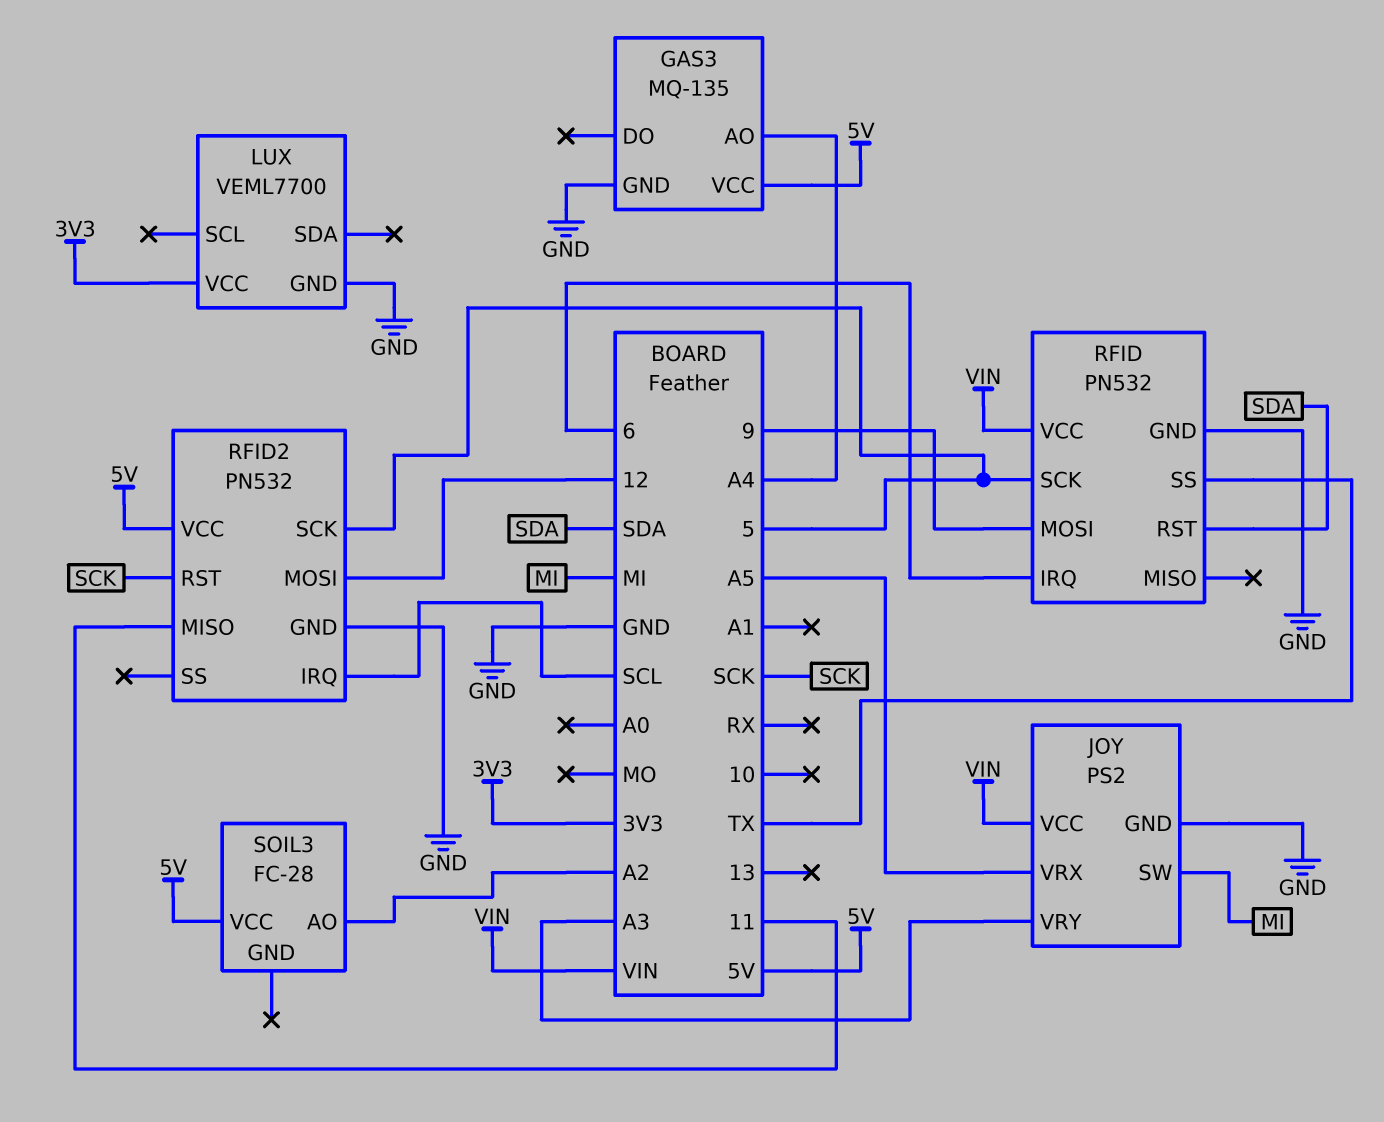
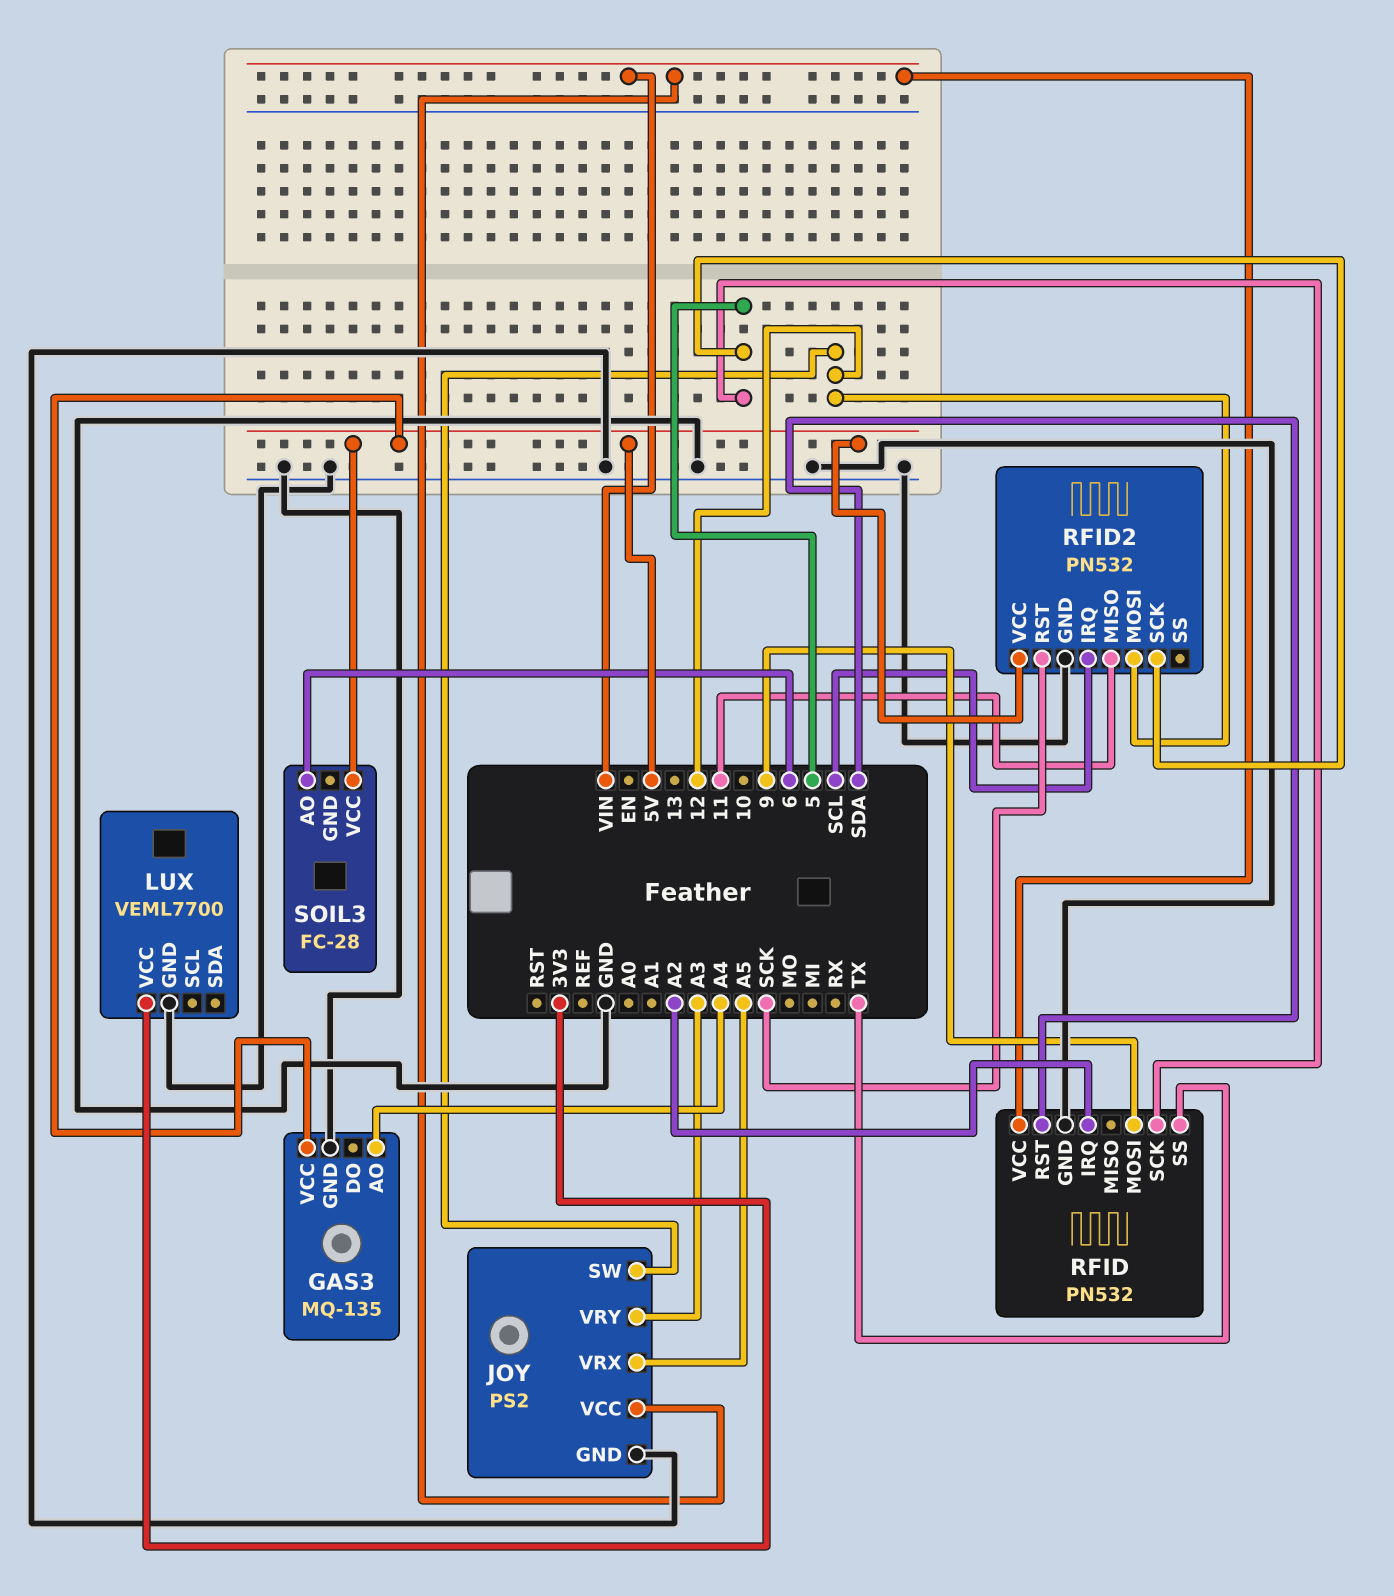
JOY pin SW: MI -> 12
RFID pin IRQ: 6 -> A2
SOIL3 pin AO: A2 -> 6

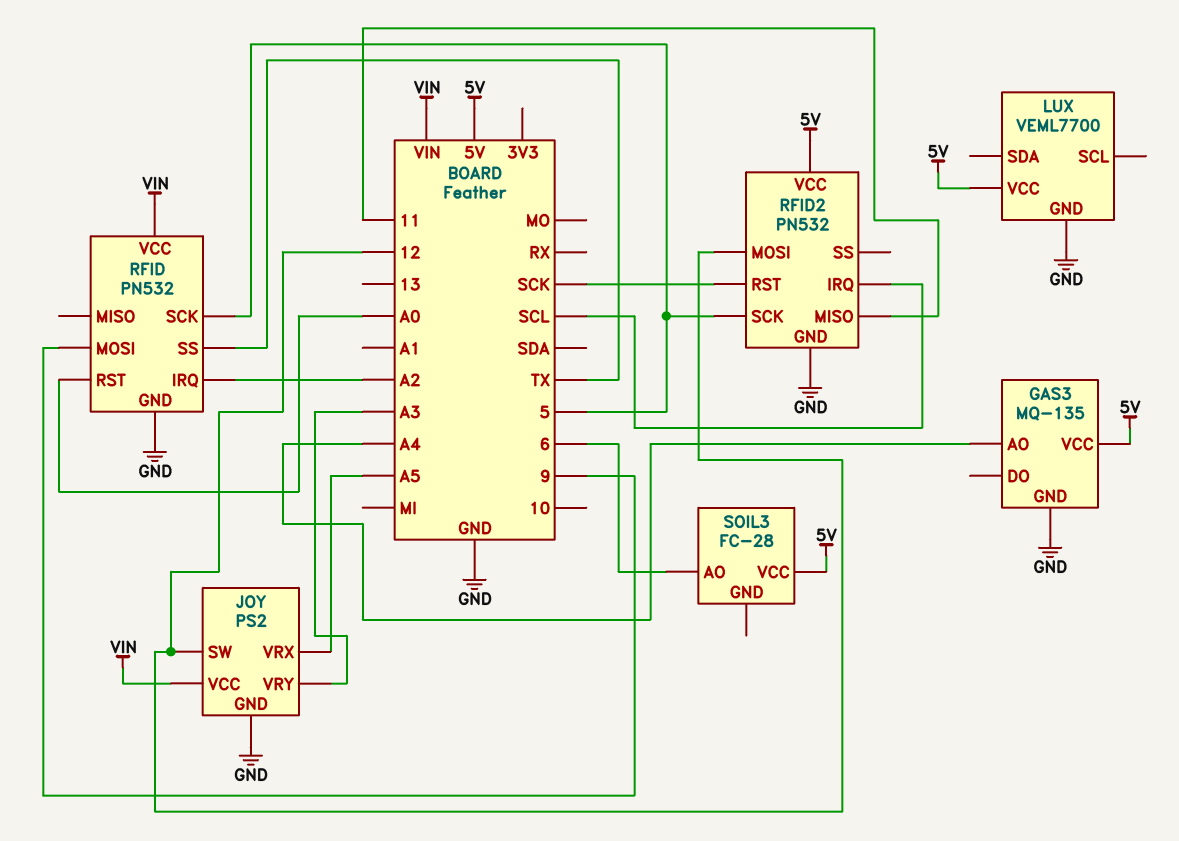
LUX pin VCC: 3V3 -> 5V
RFID pin RST: SDA -> A0

